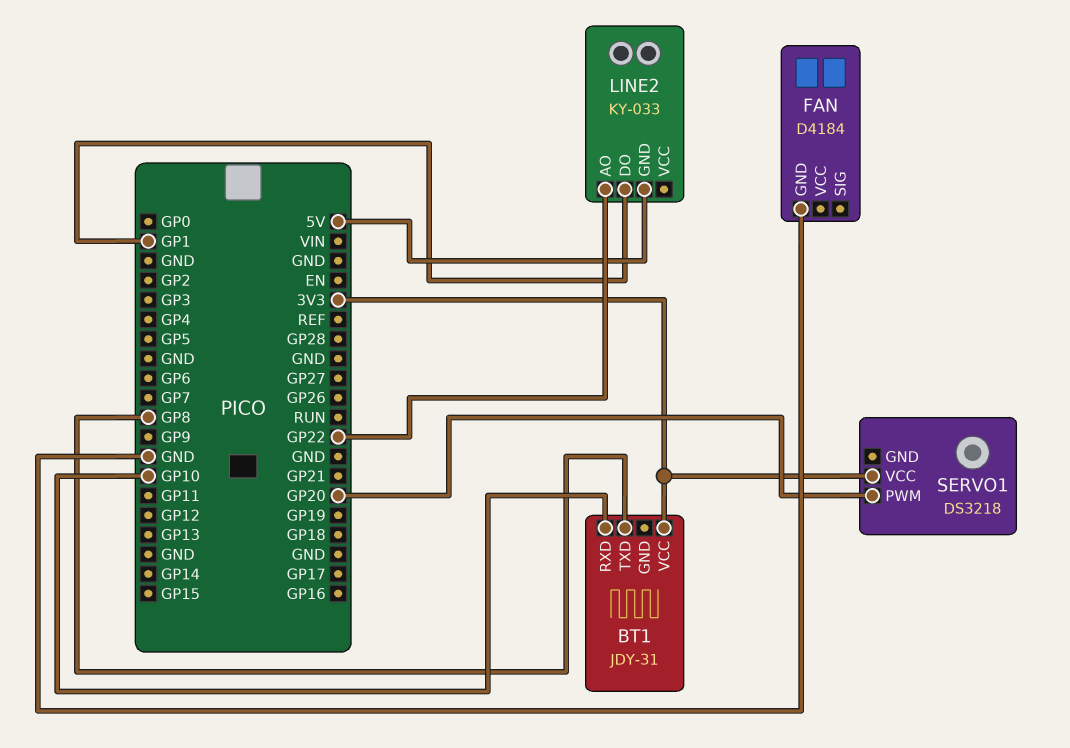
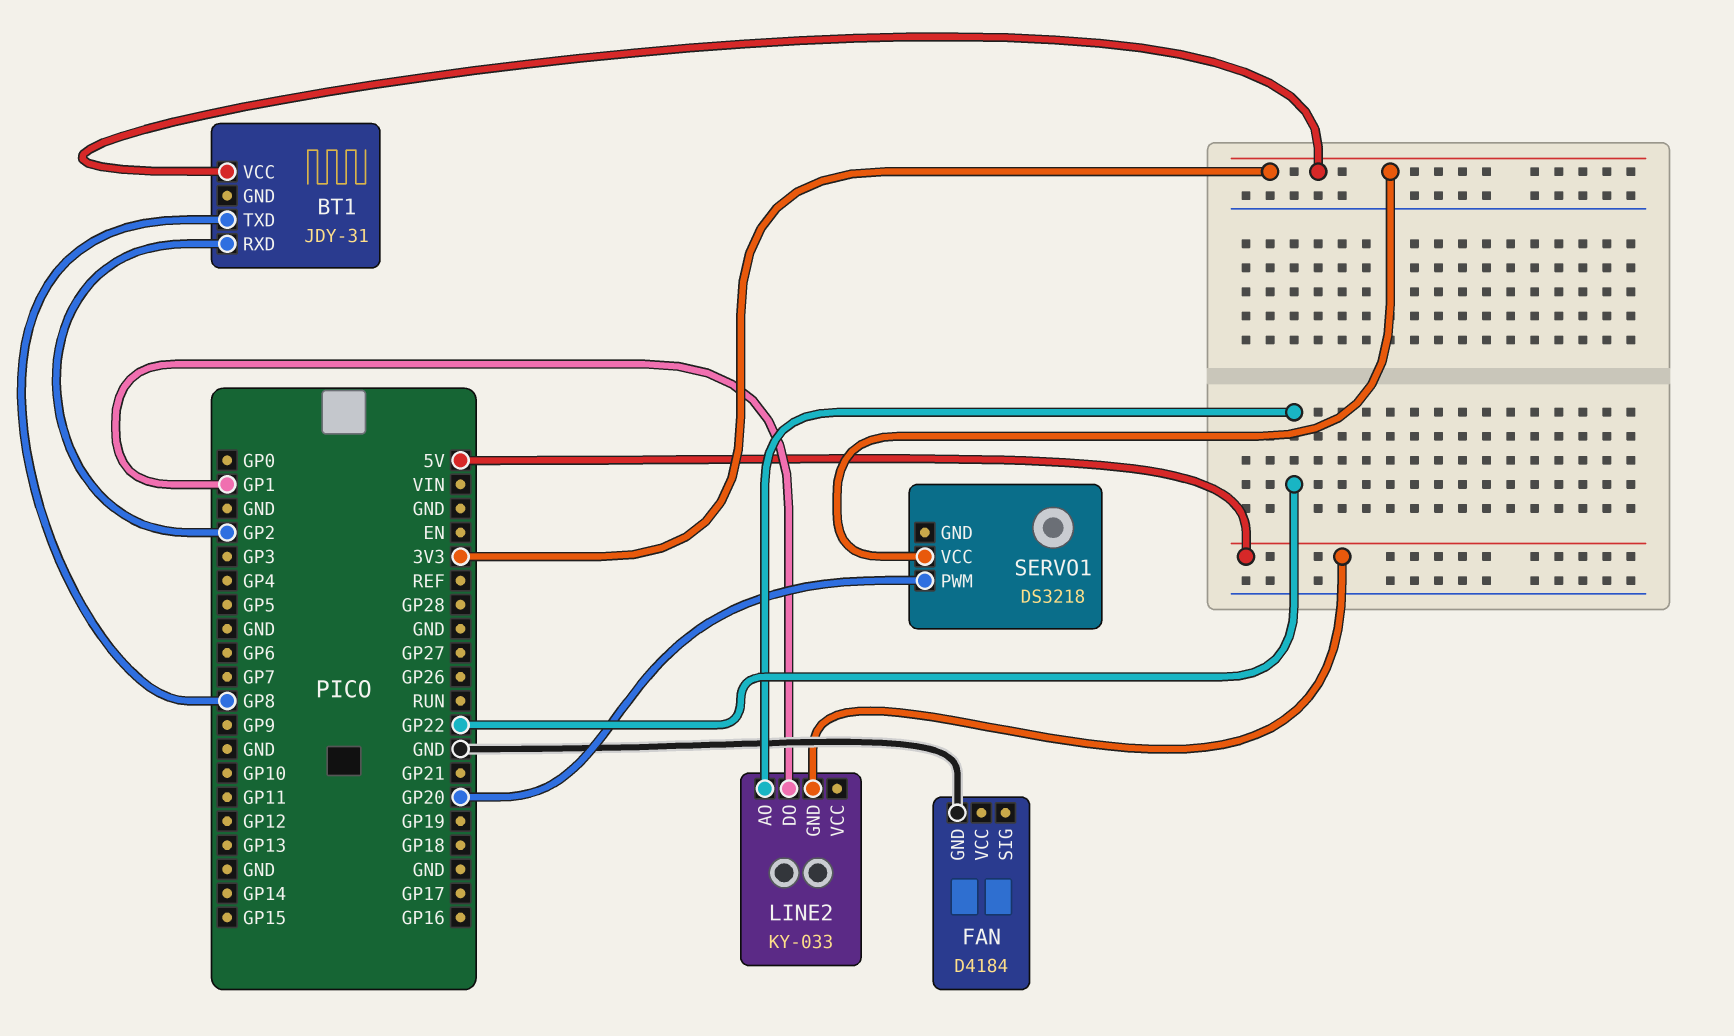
BT1 pin RXD: GP10 -> GP2

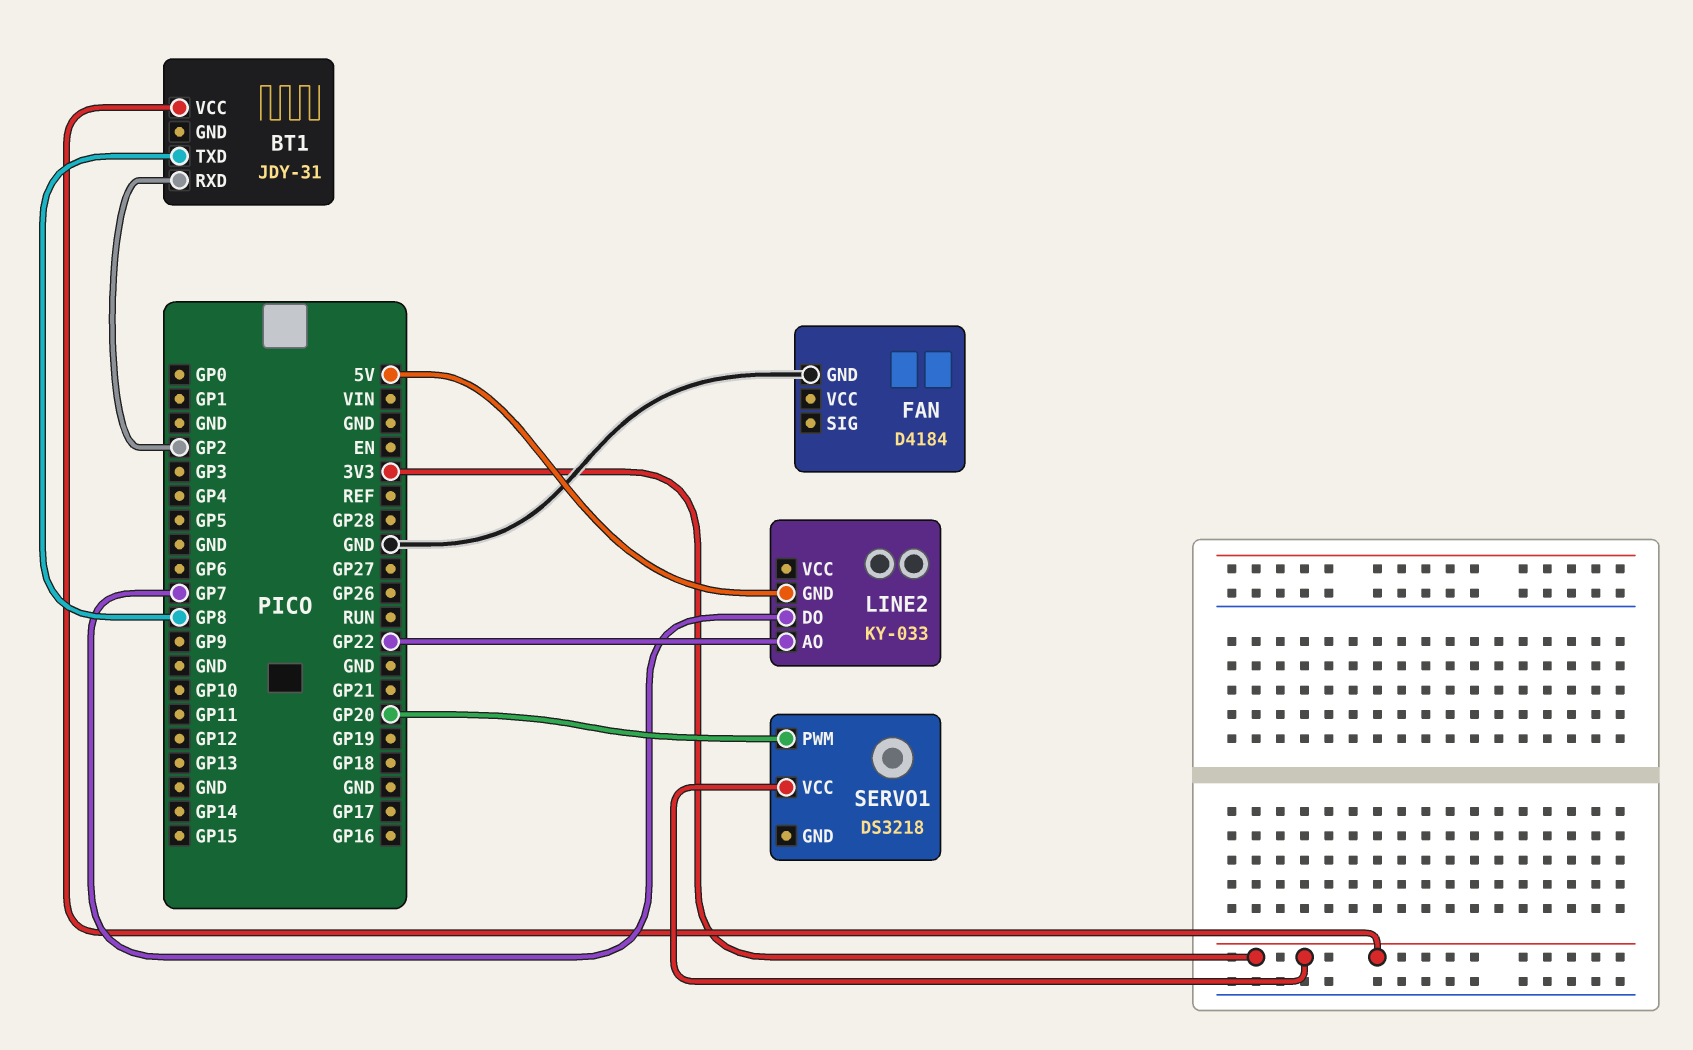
LINE2 pin DO: GP1 -> GP7

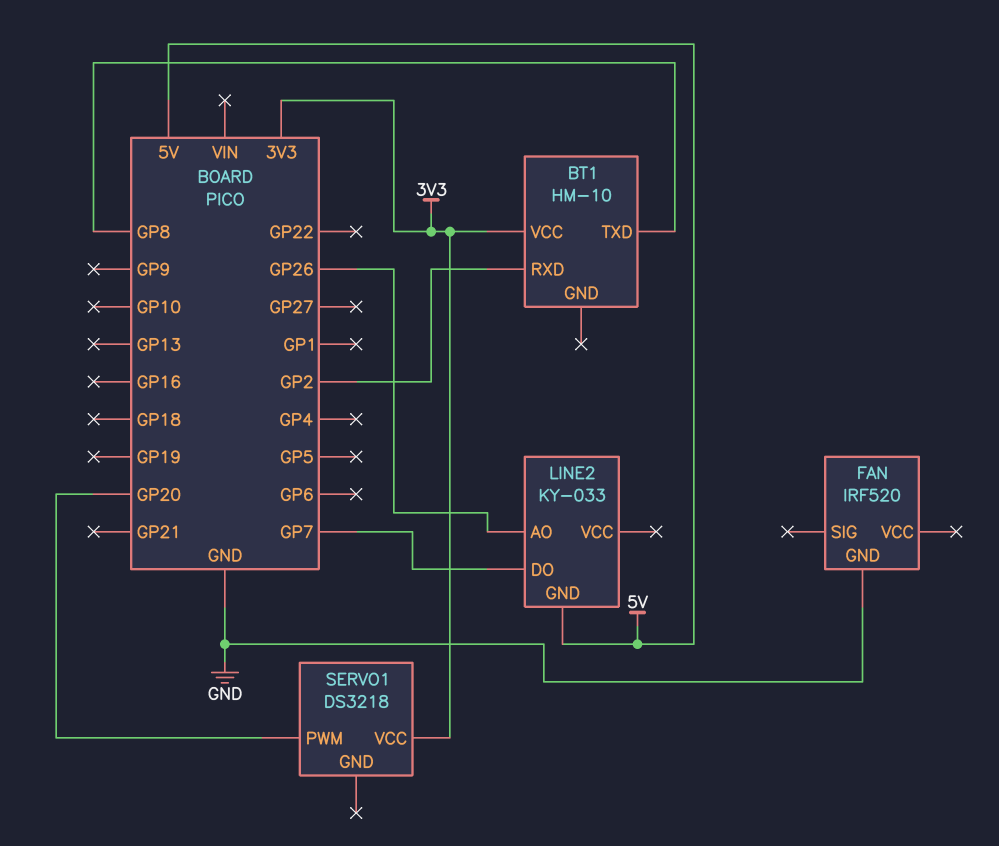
BT1: JDY-31 -> HM-10
FAN: D4184 -> IRF520
LINE2 pin AO: GP22 -> GP26

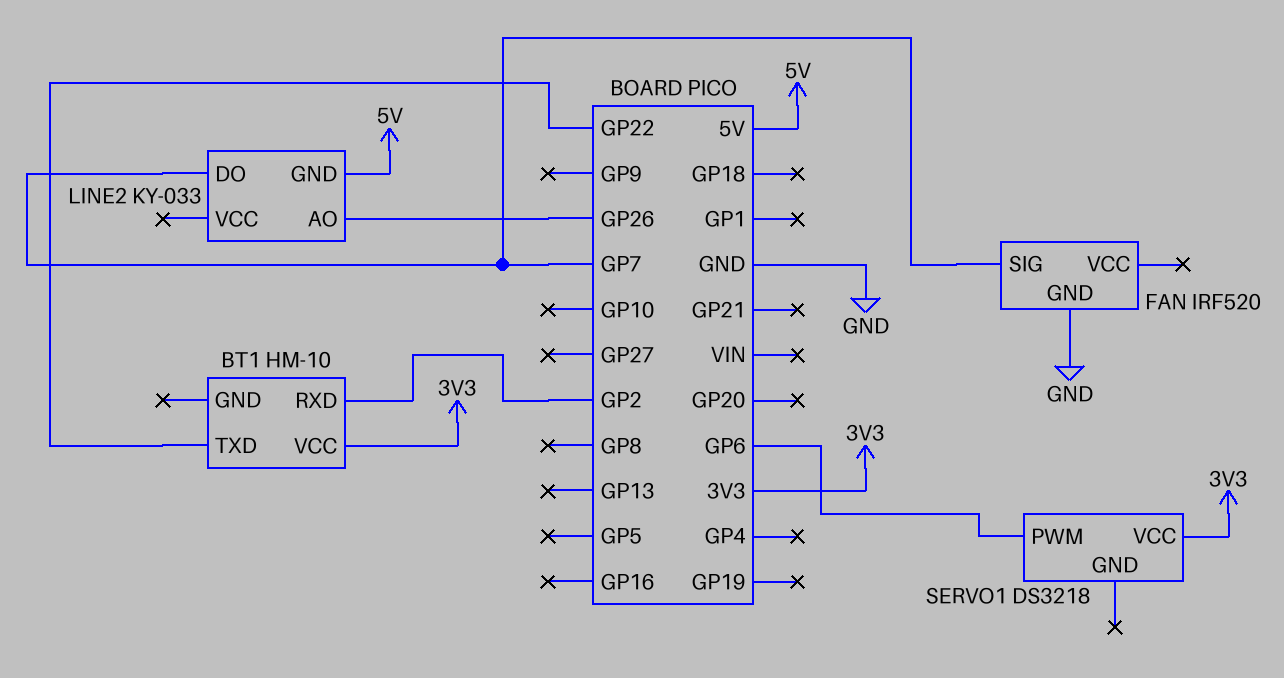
BT1 pin TXD: GP8 -> GP22
FAN pin SIG: none -> GP7
SERVO1 pin PWM: GP20 -> GP6

